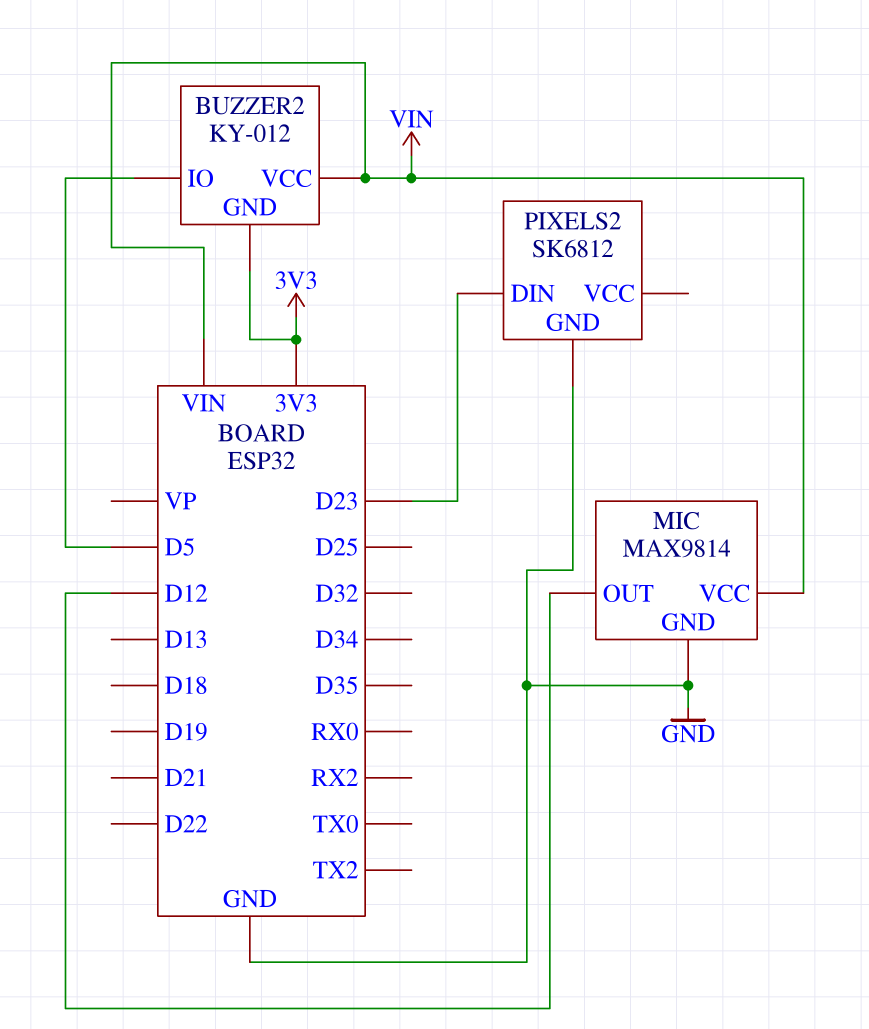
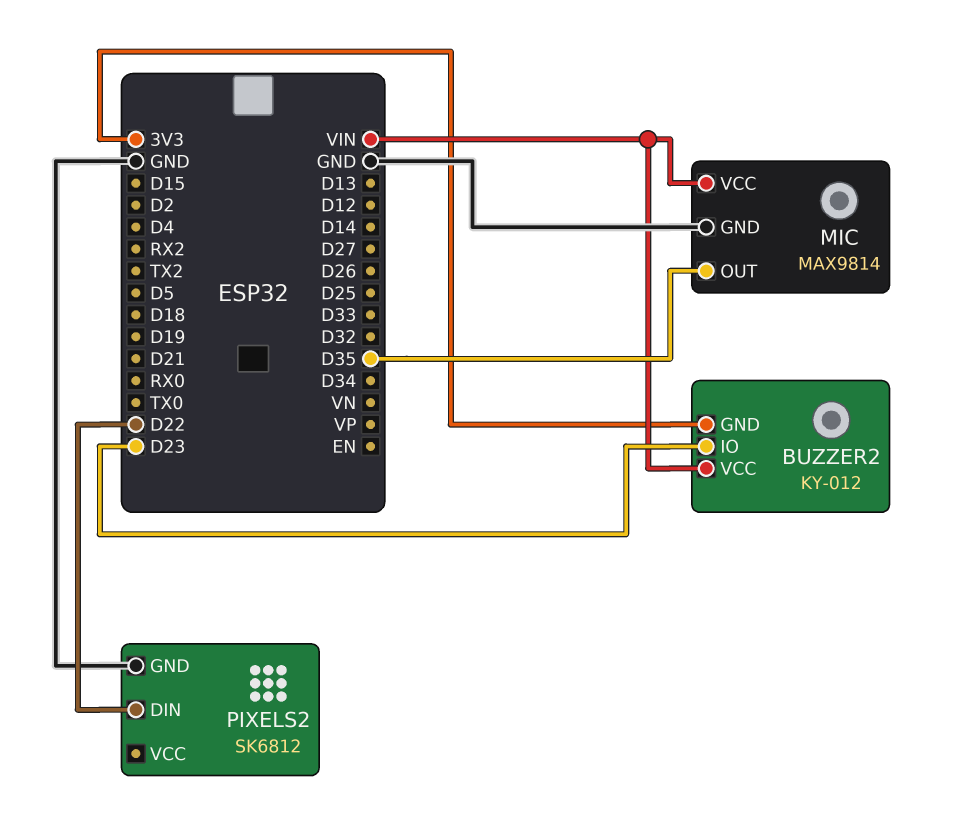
BUZZER2 pin IO: D5 -> D23
MIC pin OUT: D12 -> D35
PIXELS2 pin DIN: D23 -> D22

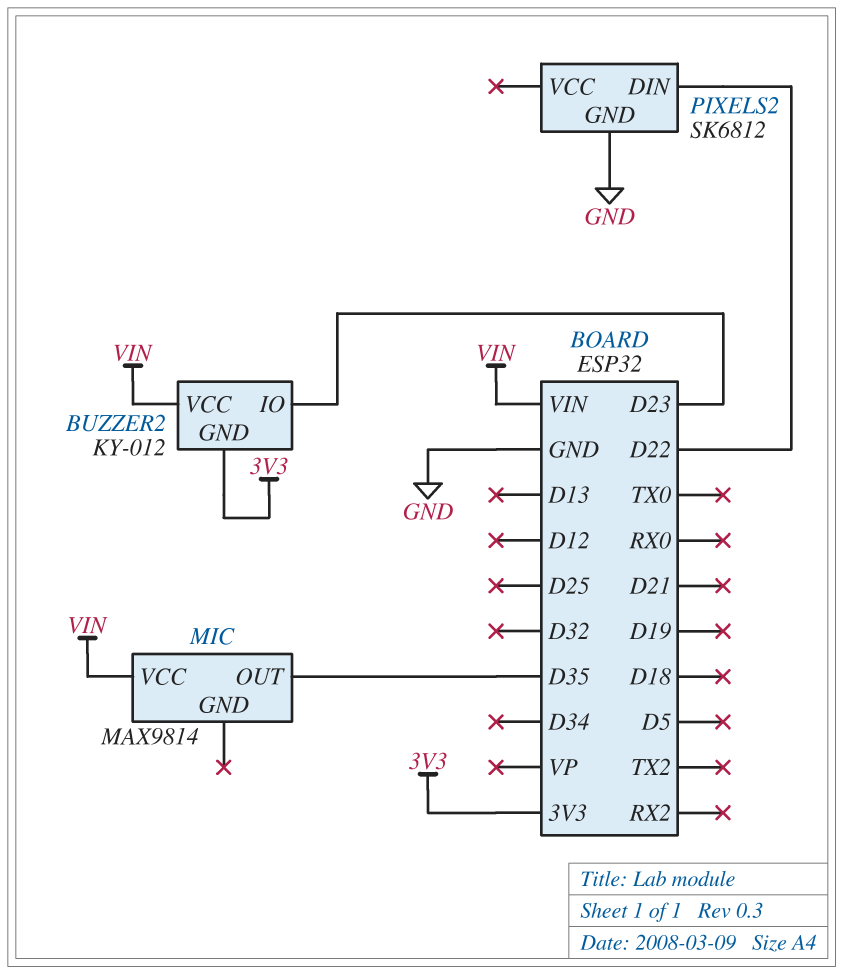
MIC pin GND: GND -> none

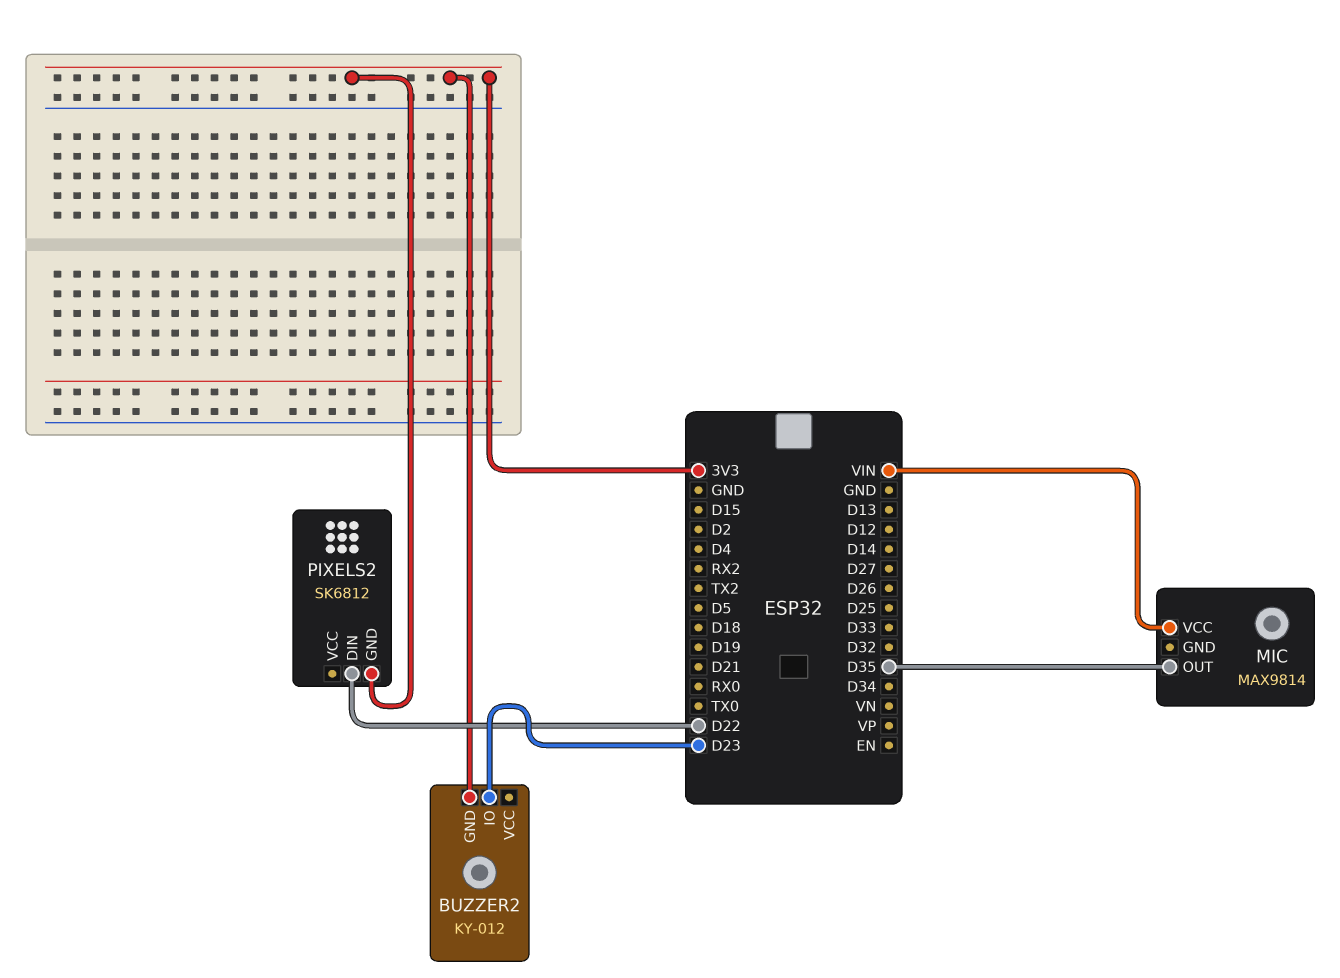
BUZZER2 pin VCC: VIN -> none
PIXELS2 pin GND: GND -> 3V3

